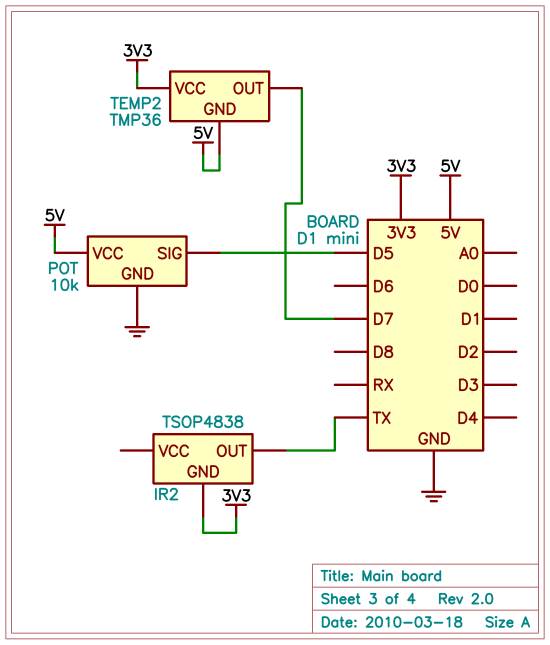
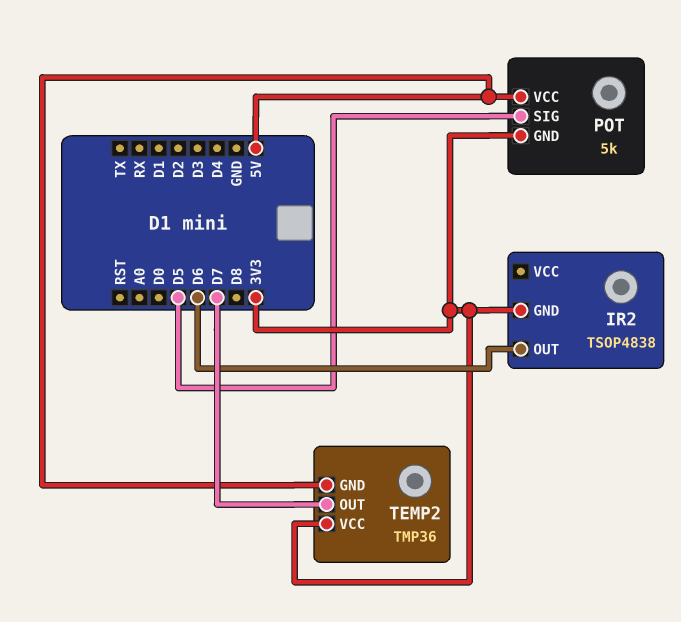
IR2 pin OUT: TX -> D6
POT: 10k -> 5k
POT pin GND: GND -> 3V3

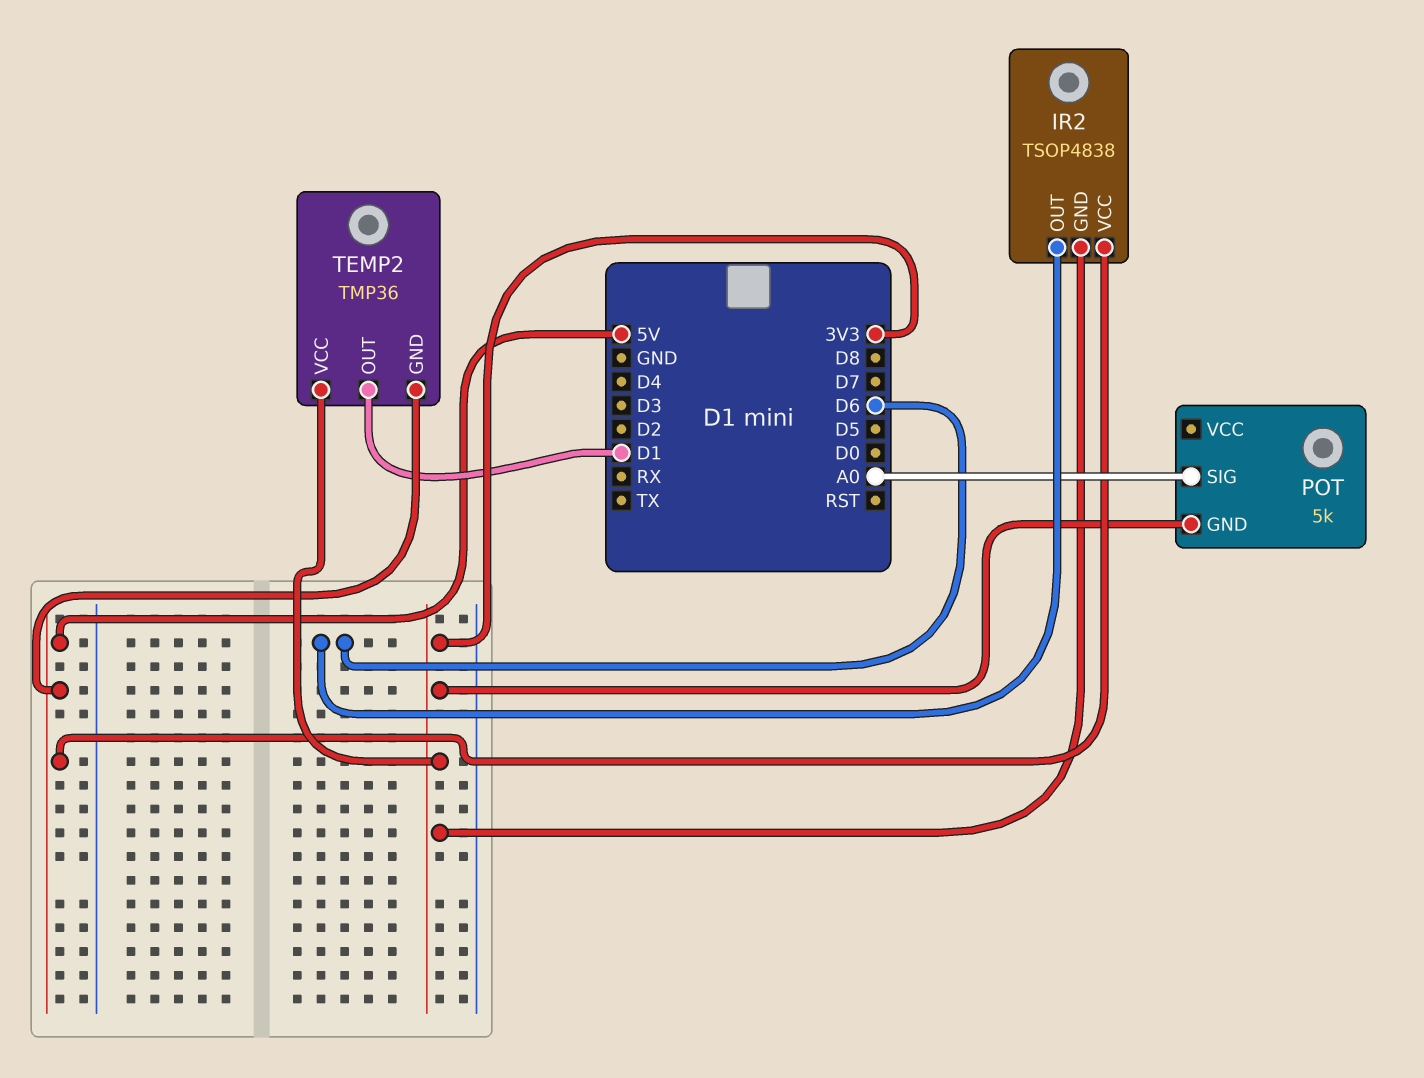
IR2 pin VCC: none -> 5V
POT pin SIG: D5 -> A0
POT pin VCC: 5V -> none
TEMP2 pin OUT: D7 -> D1

